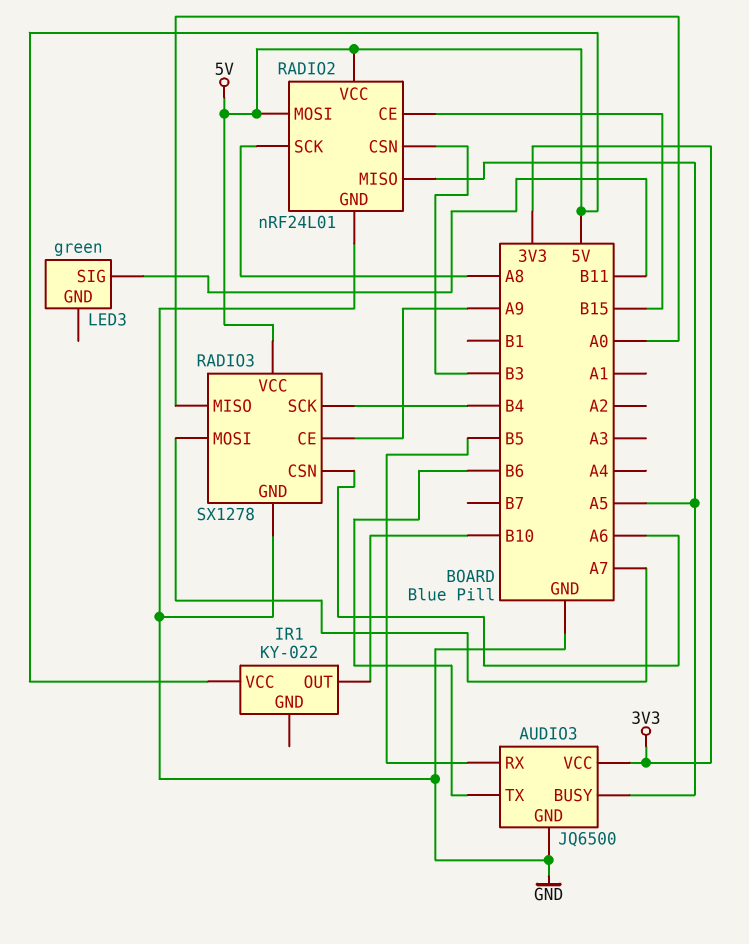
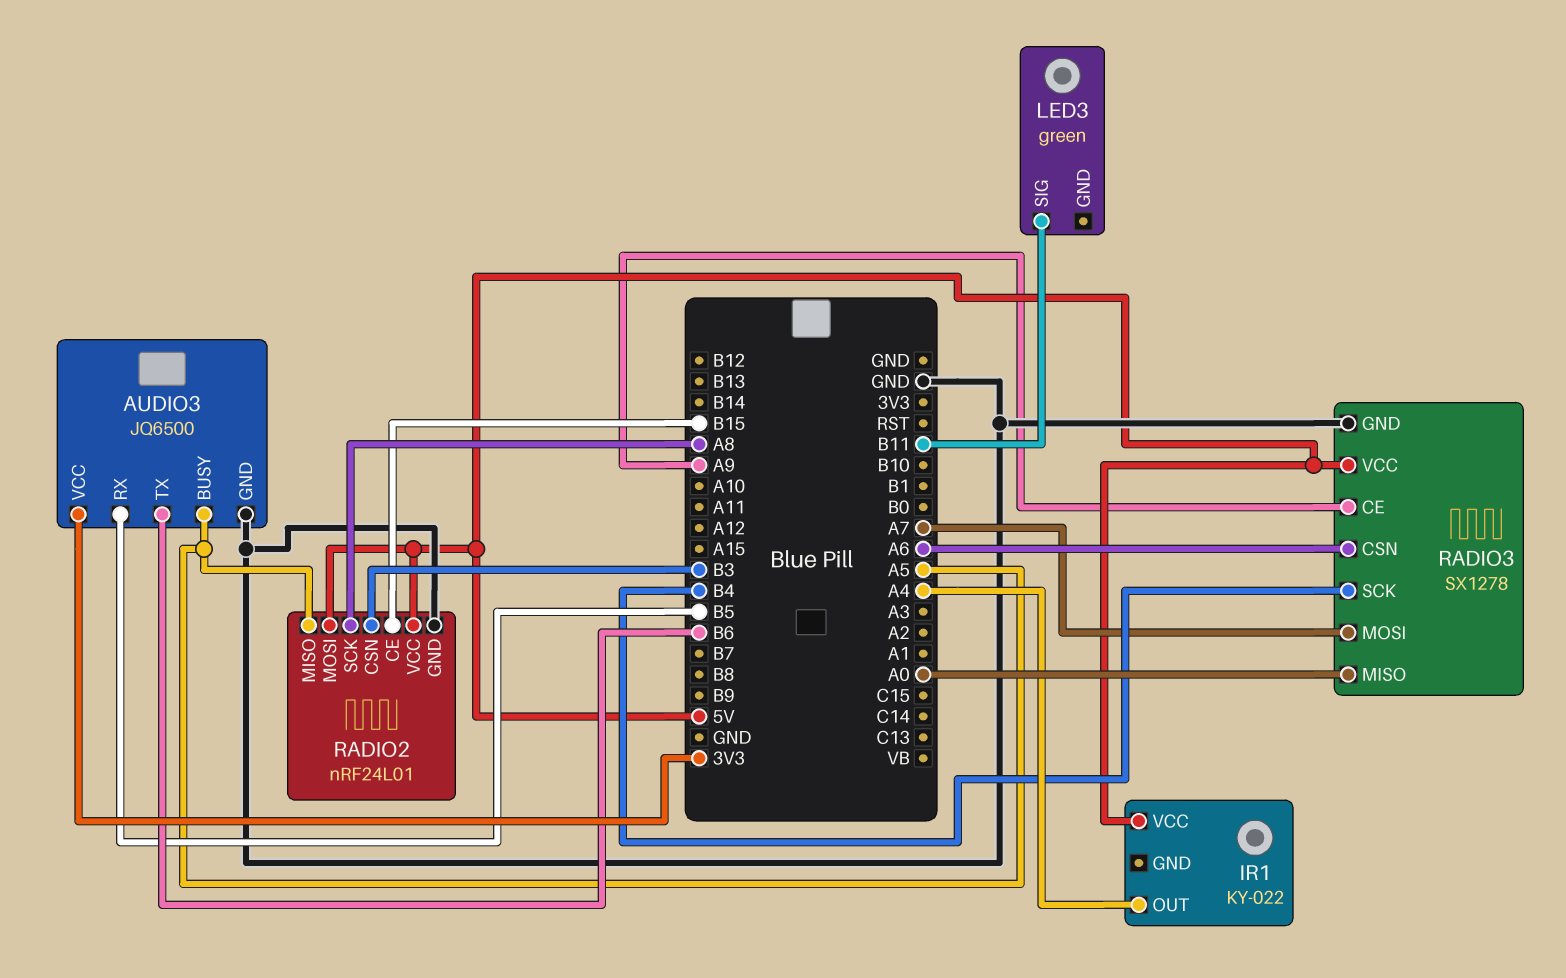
IR1 pin OUT: B10 -> A4

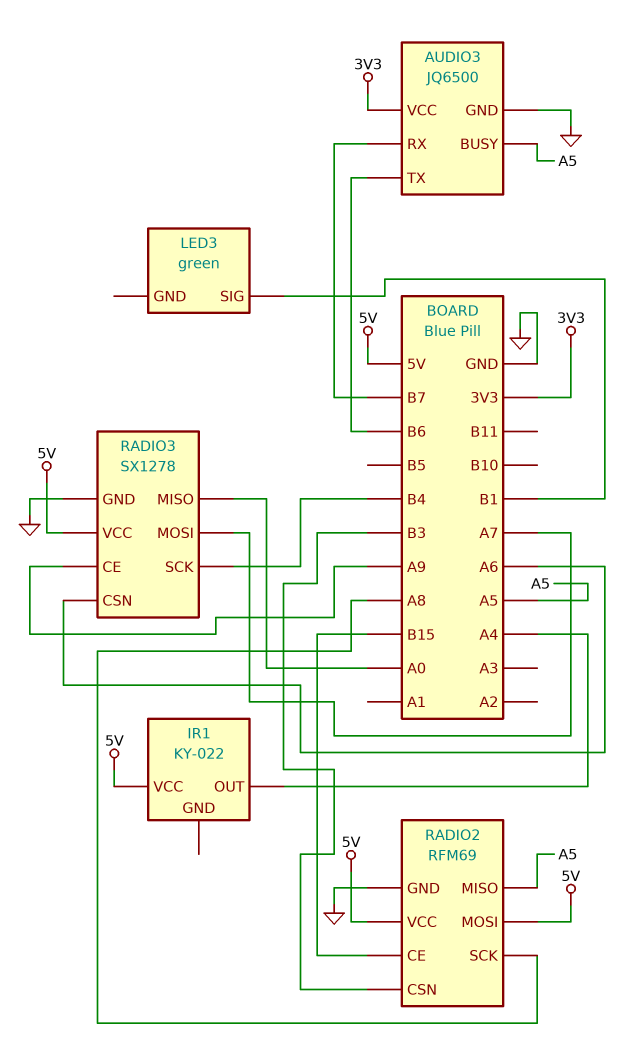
AUDIO3 pin RX: B5 -> B7
LED3 pin SIG: B11 -> B1
RADIO2: nRF24L01 -> RFM69

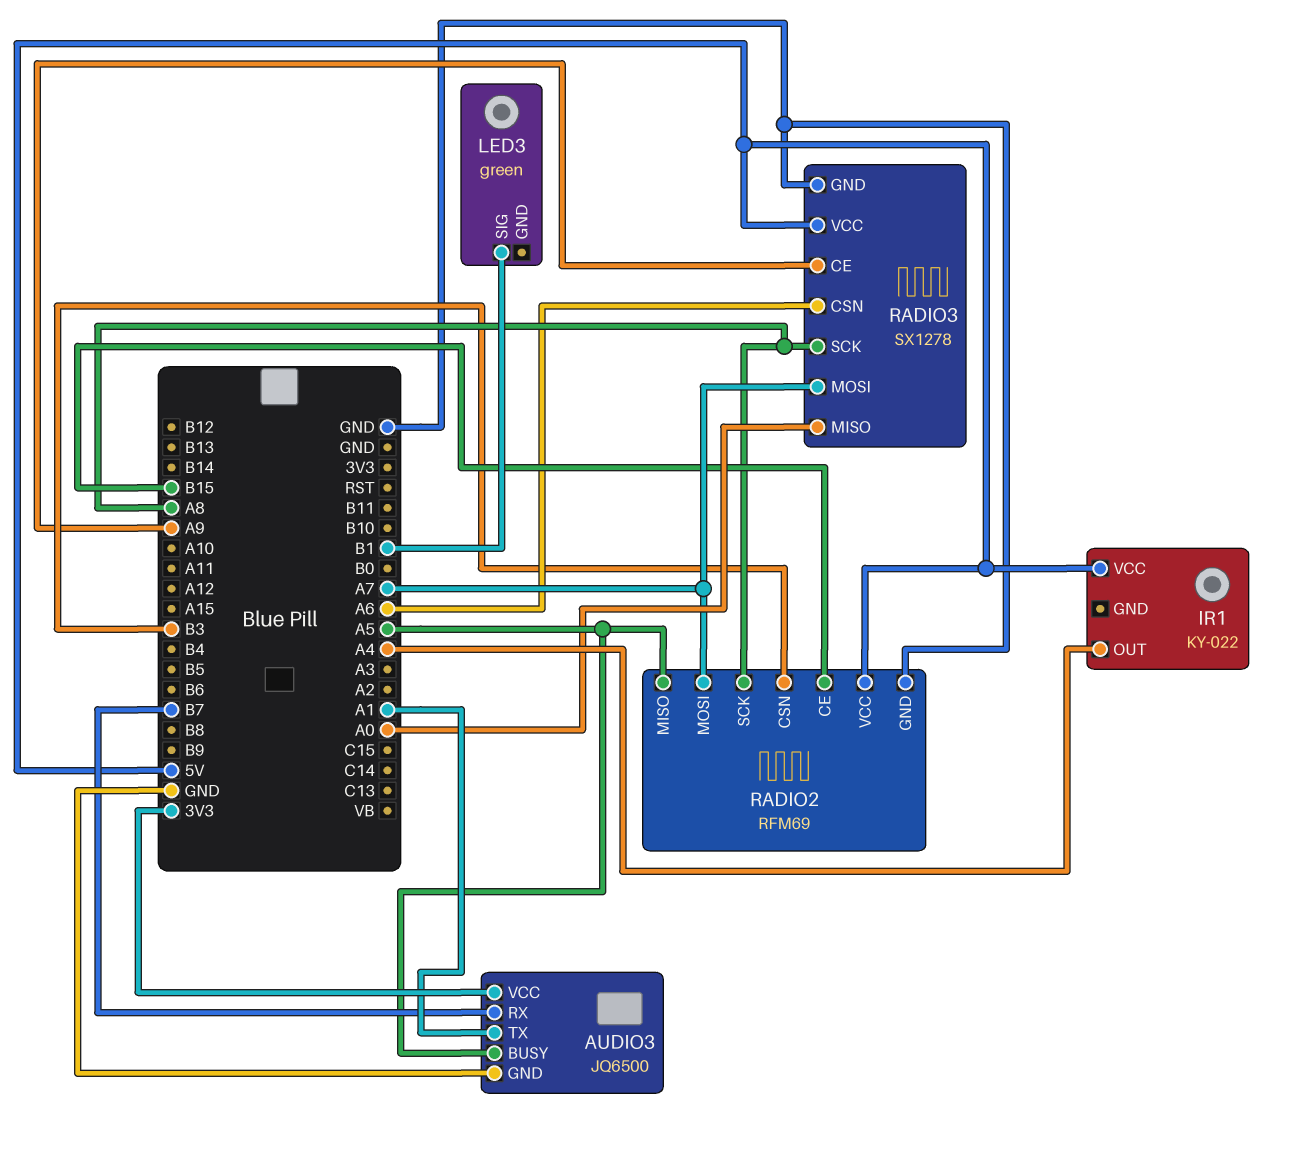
AUDIO3 pin TX: B6 -> A1
RADIO2 pin MOSI: 5V -> A7
RADIO3 pin SCK: B4 -> A8

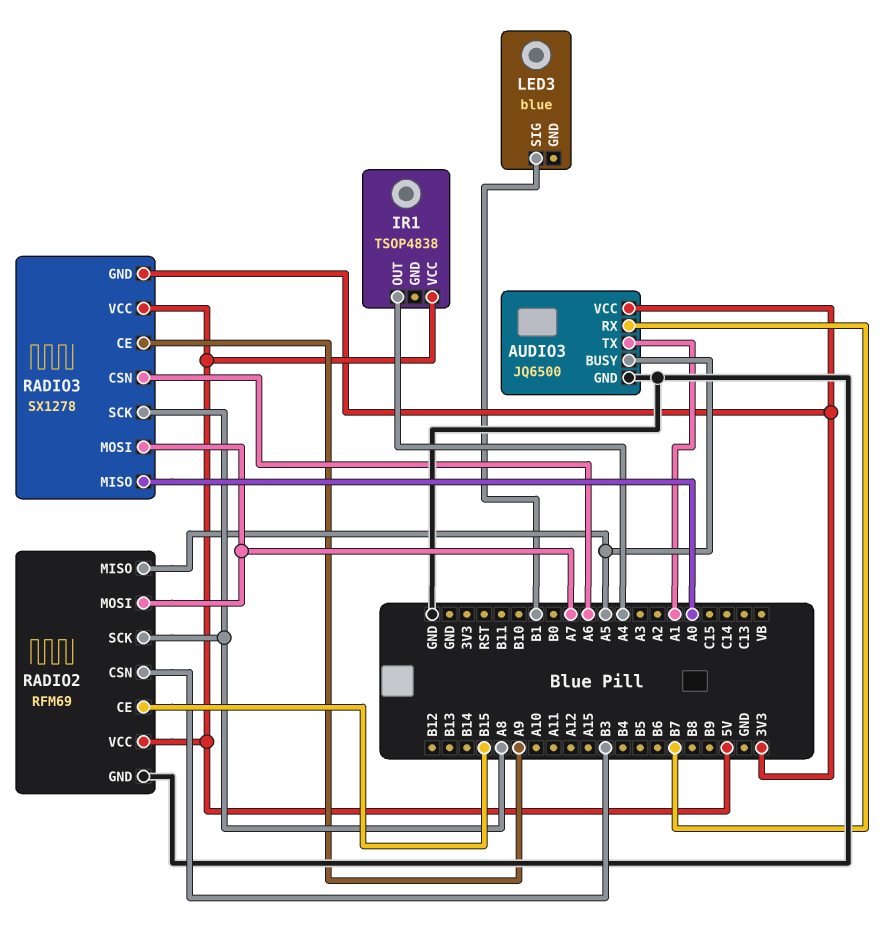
IR1: KY-022 -> TSOP4838
LED3: green -> blue
RADIO3 pin GND: GND -> 3V3

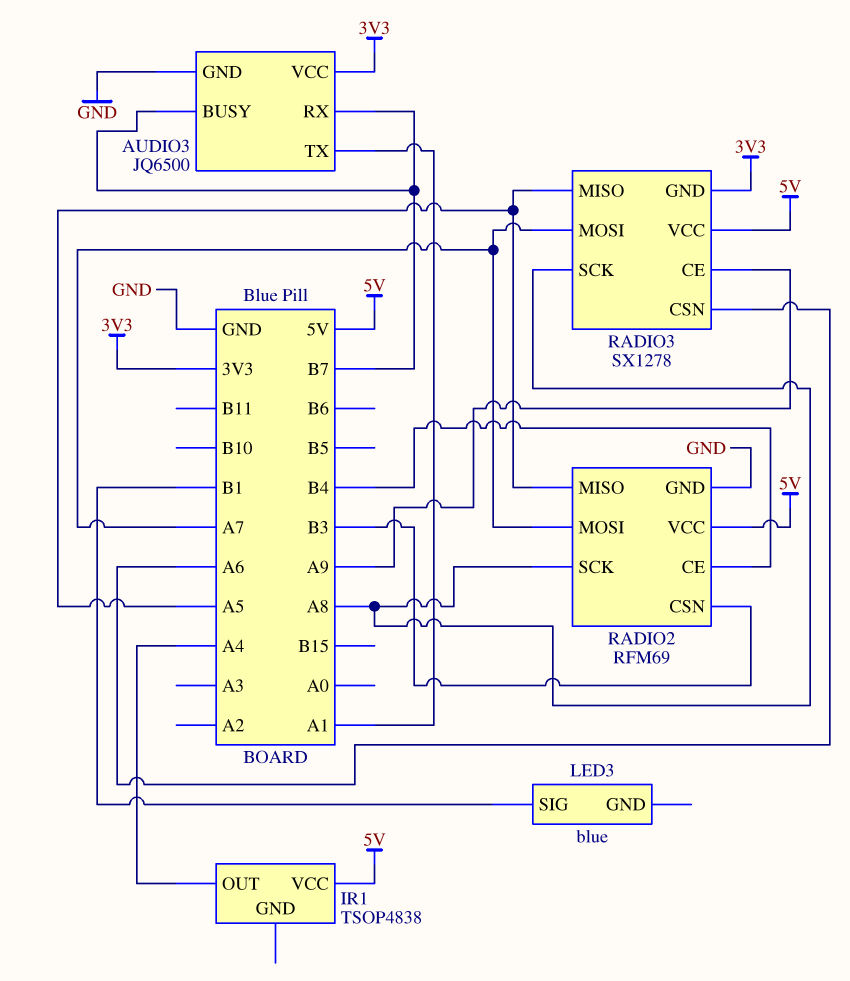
AUDIO3 pin BUSY: A5 -> B7
RADIO2 pin CE: B15 -> B4
RADIO3 pin MISO: A0 -> A5

